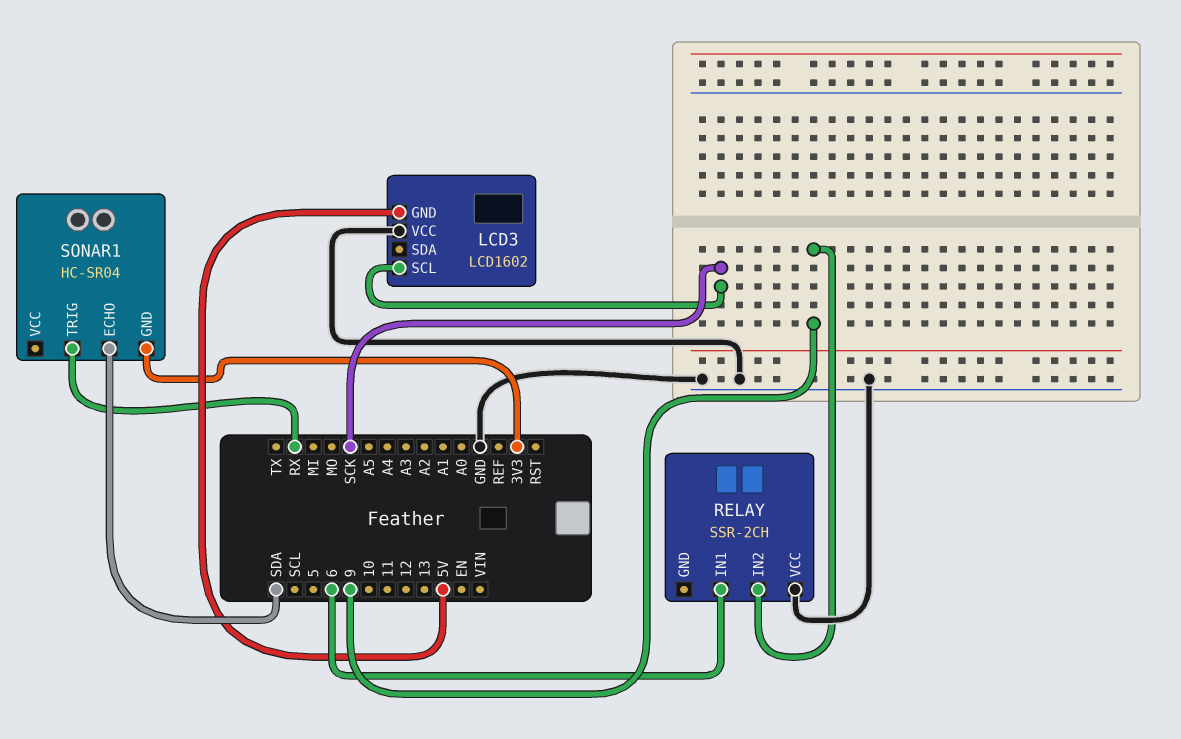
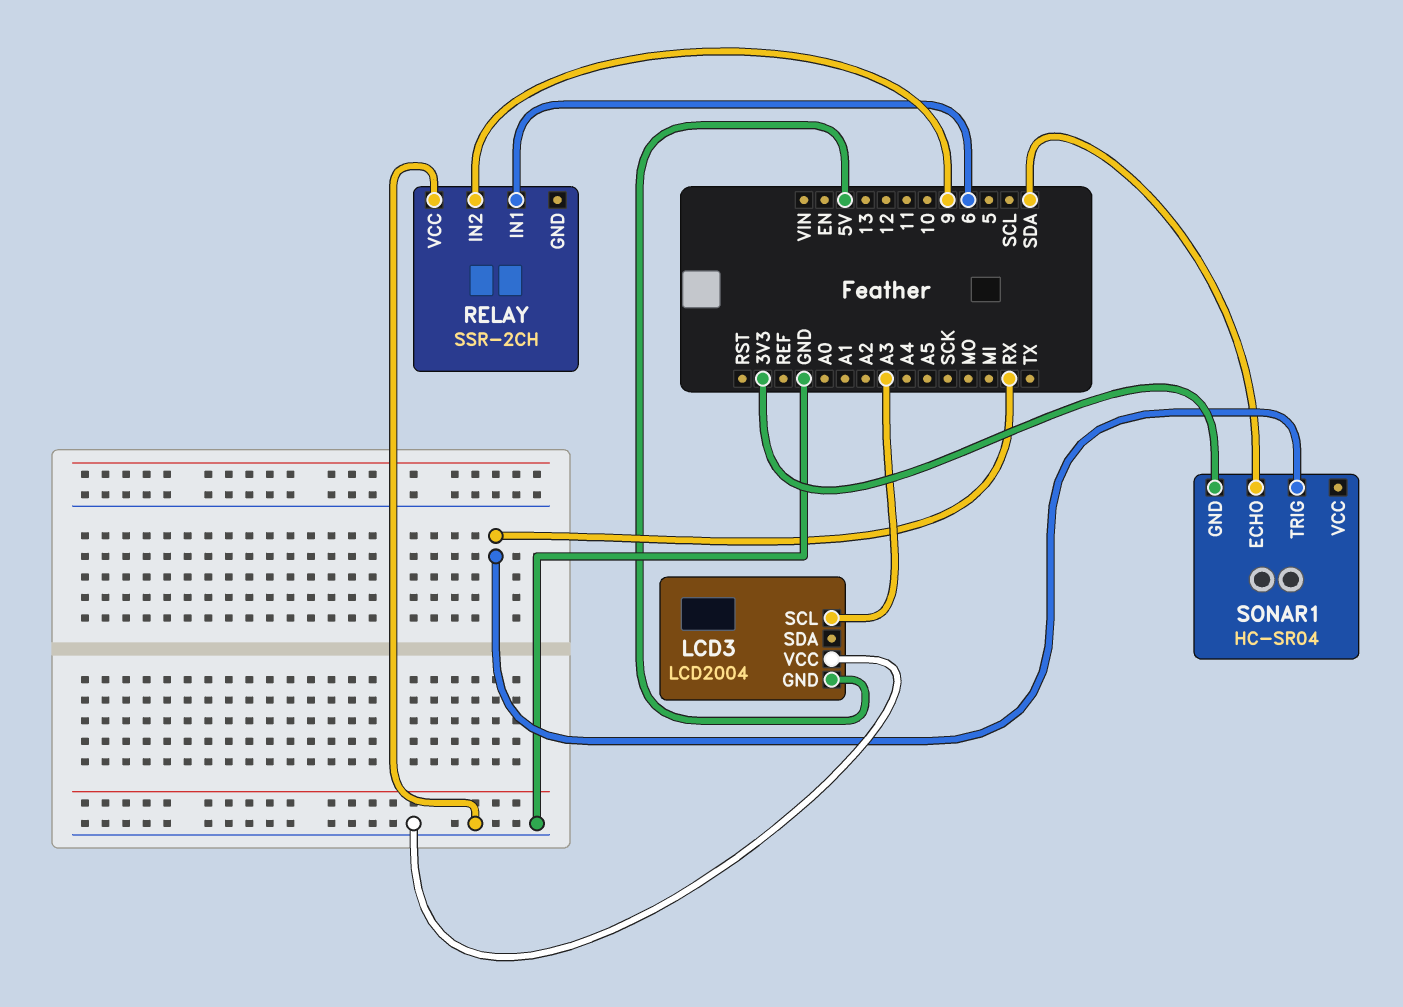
LCD3: LCD1602 -> LCD2004
LCD3 pin SCL: SCK -> A3

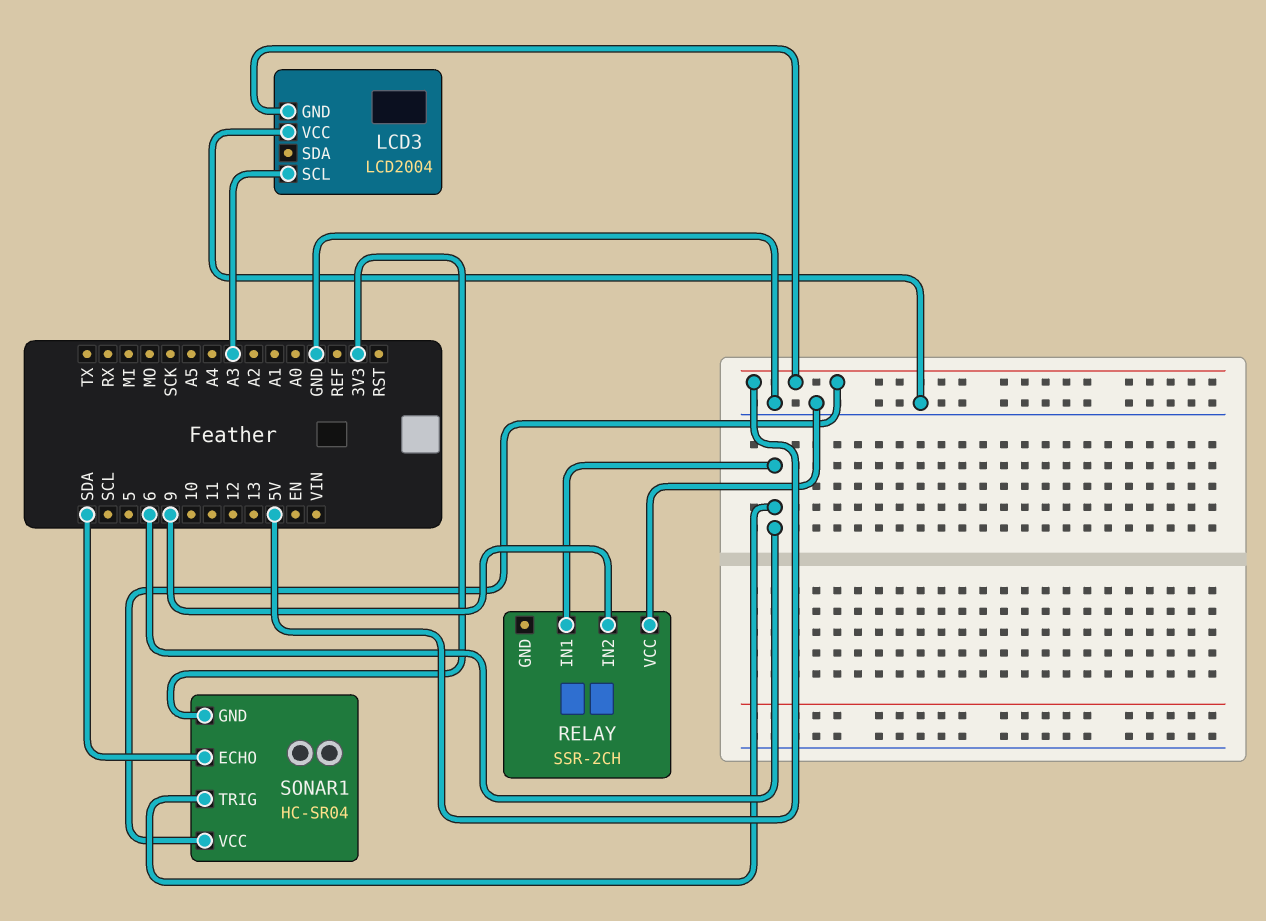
SONAR1 pin TRIG: RX -> 6
SONAR1 pin VCC: none -> 5V

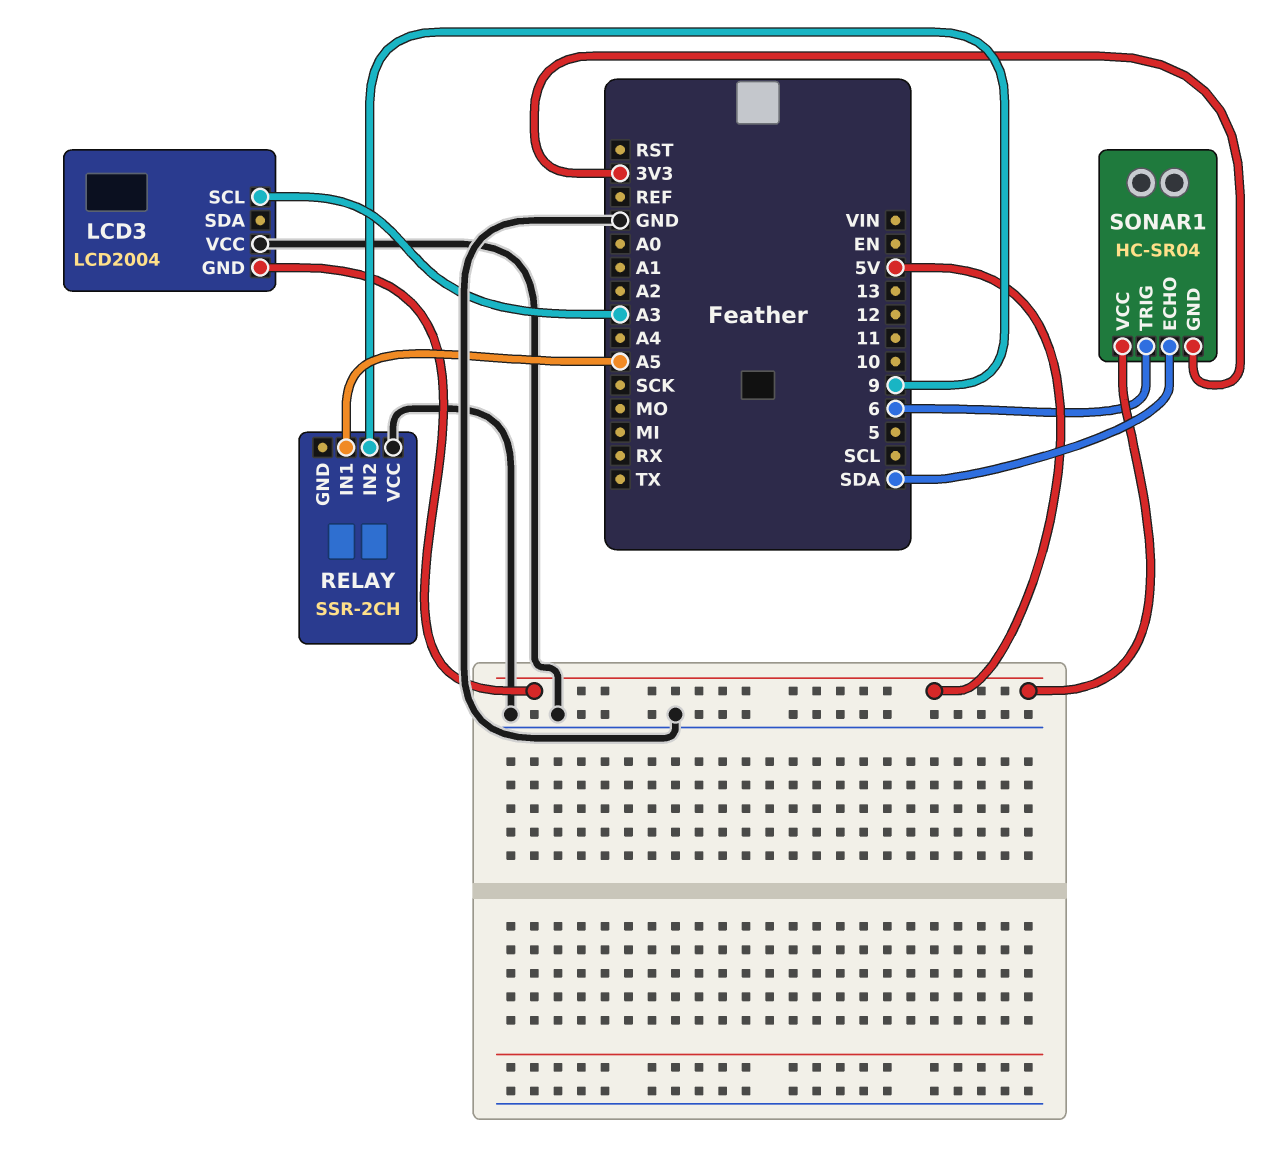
RELAY pin IN1: 6 -> A5

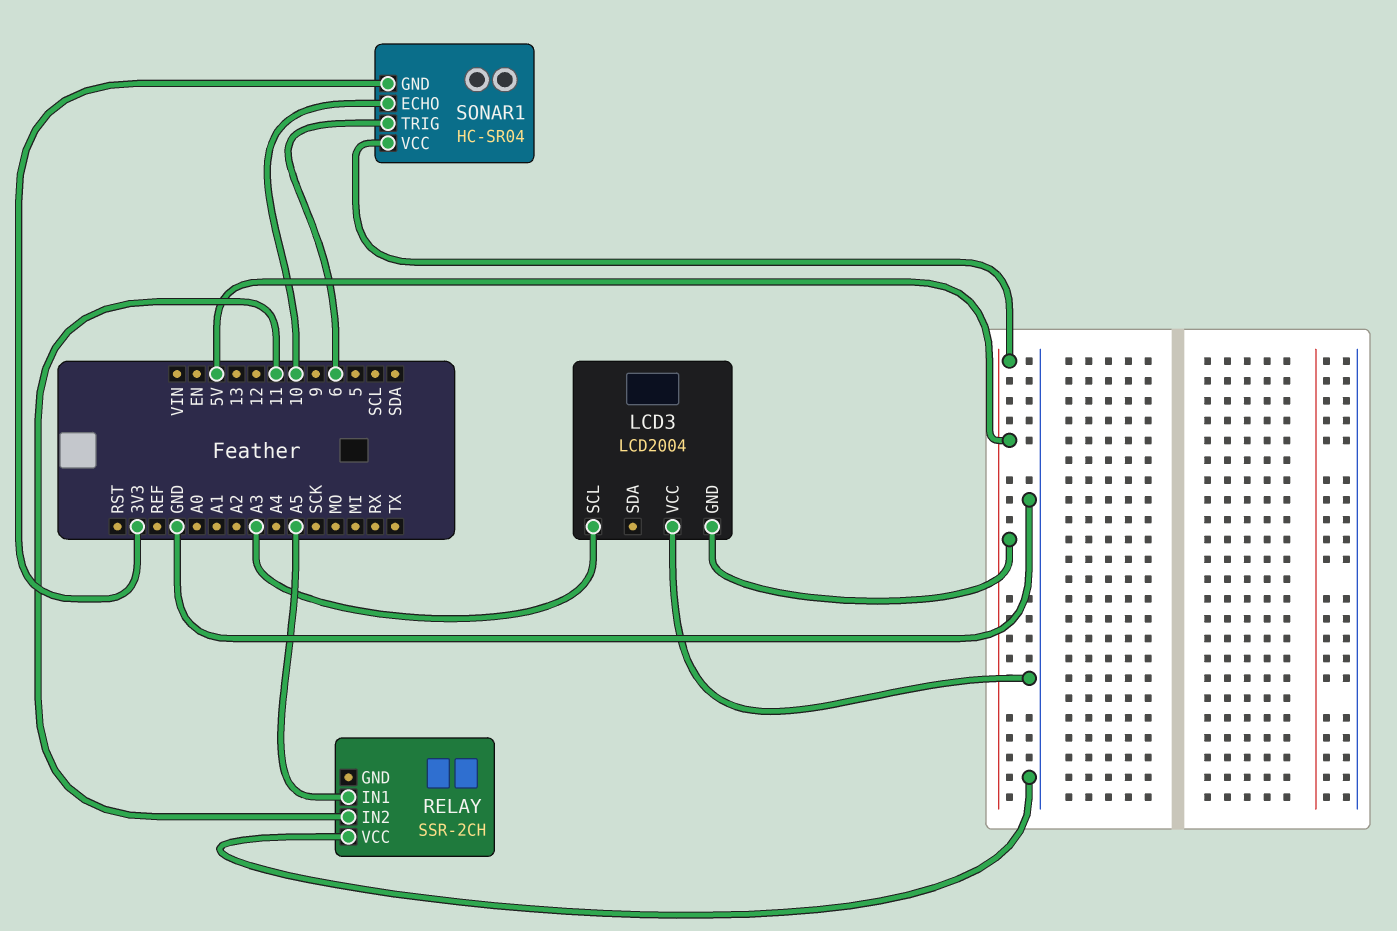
RELAY pin IN2: 9 -> 11
SONAR1 pin ECHO: SDA -> 10

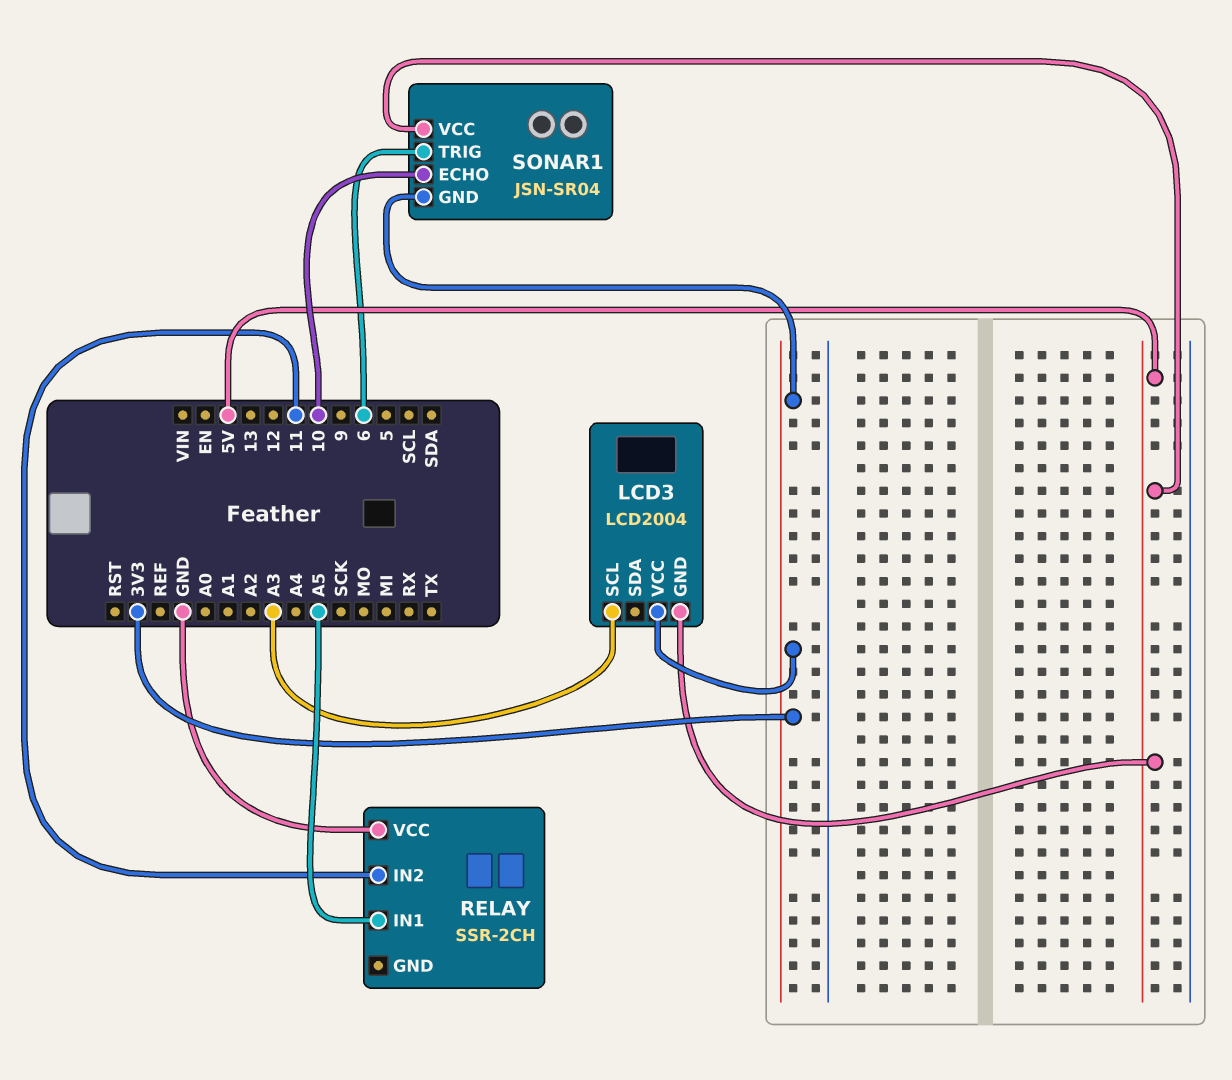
LCD3 pin VCC: GND -> 3V3
SONAR1: HC-SR04 -> JSN-SR04

